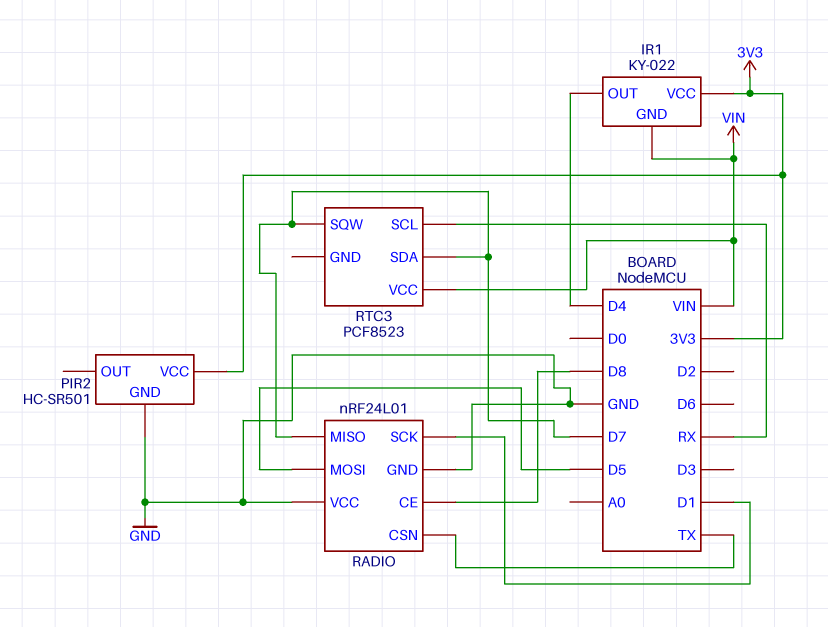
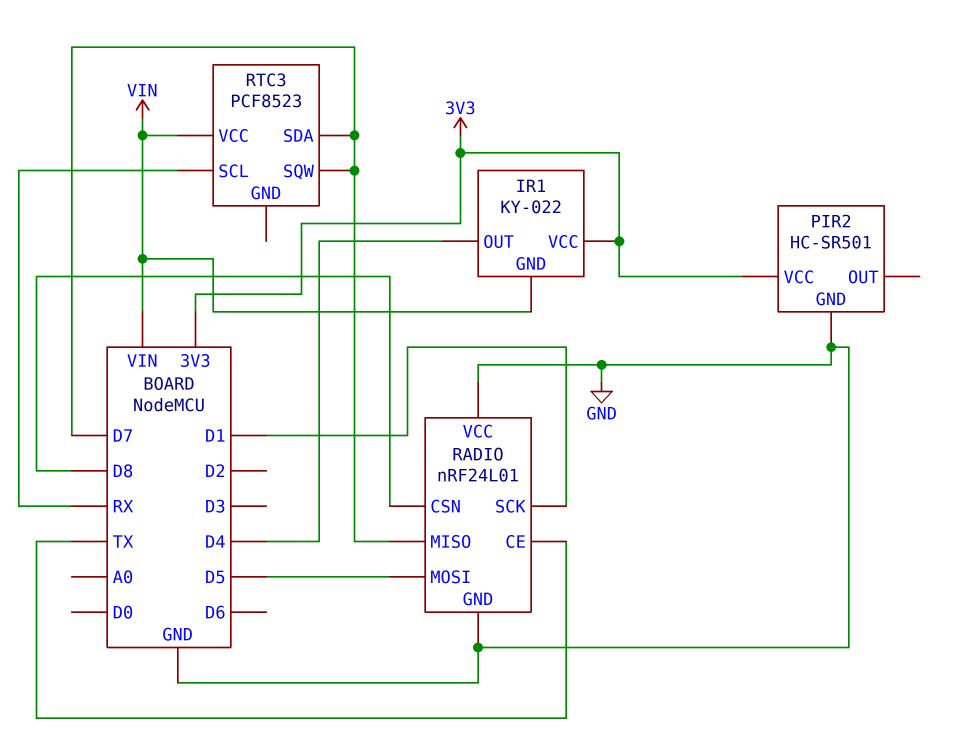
RADIO pin CE: D8 -> TX
RADIO pin CSN: TX -> D8

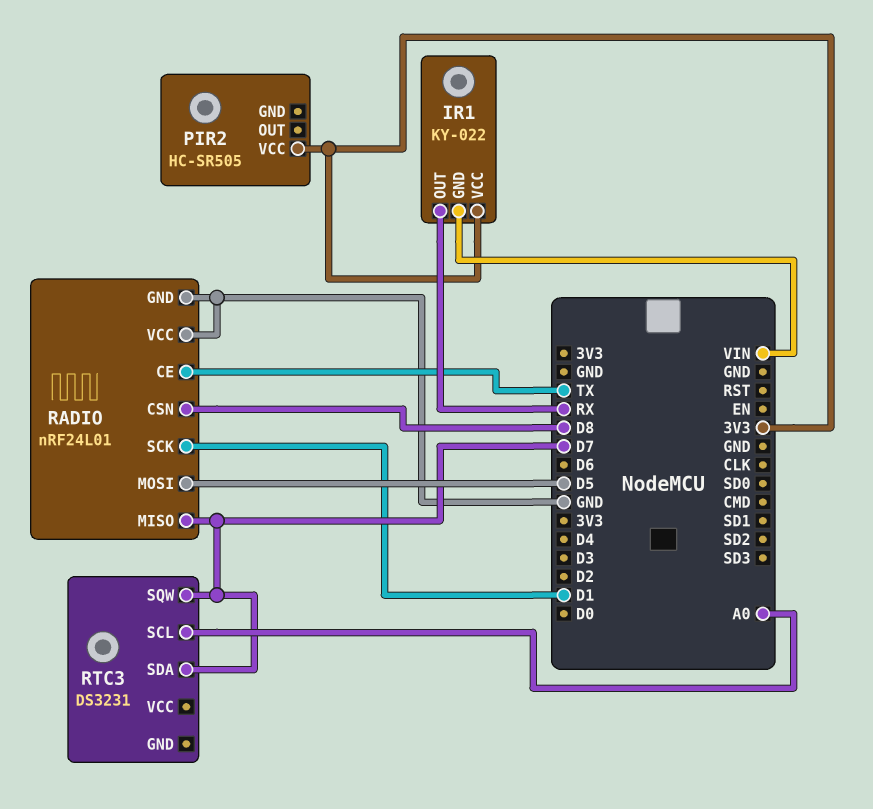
IR1 pin OUT: D4 -> RX
PIR2: HC-SR501 -> HC-SR505
PIR2 pin GND: GND -> none
RTC3: PCF8523 -> DS3231
RTC3 pin SCL: RX -> A0
RTC3 pin VCC: VIN -> none

